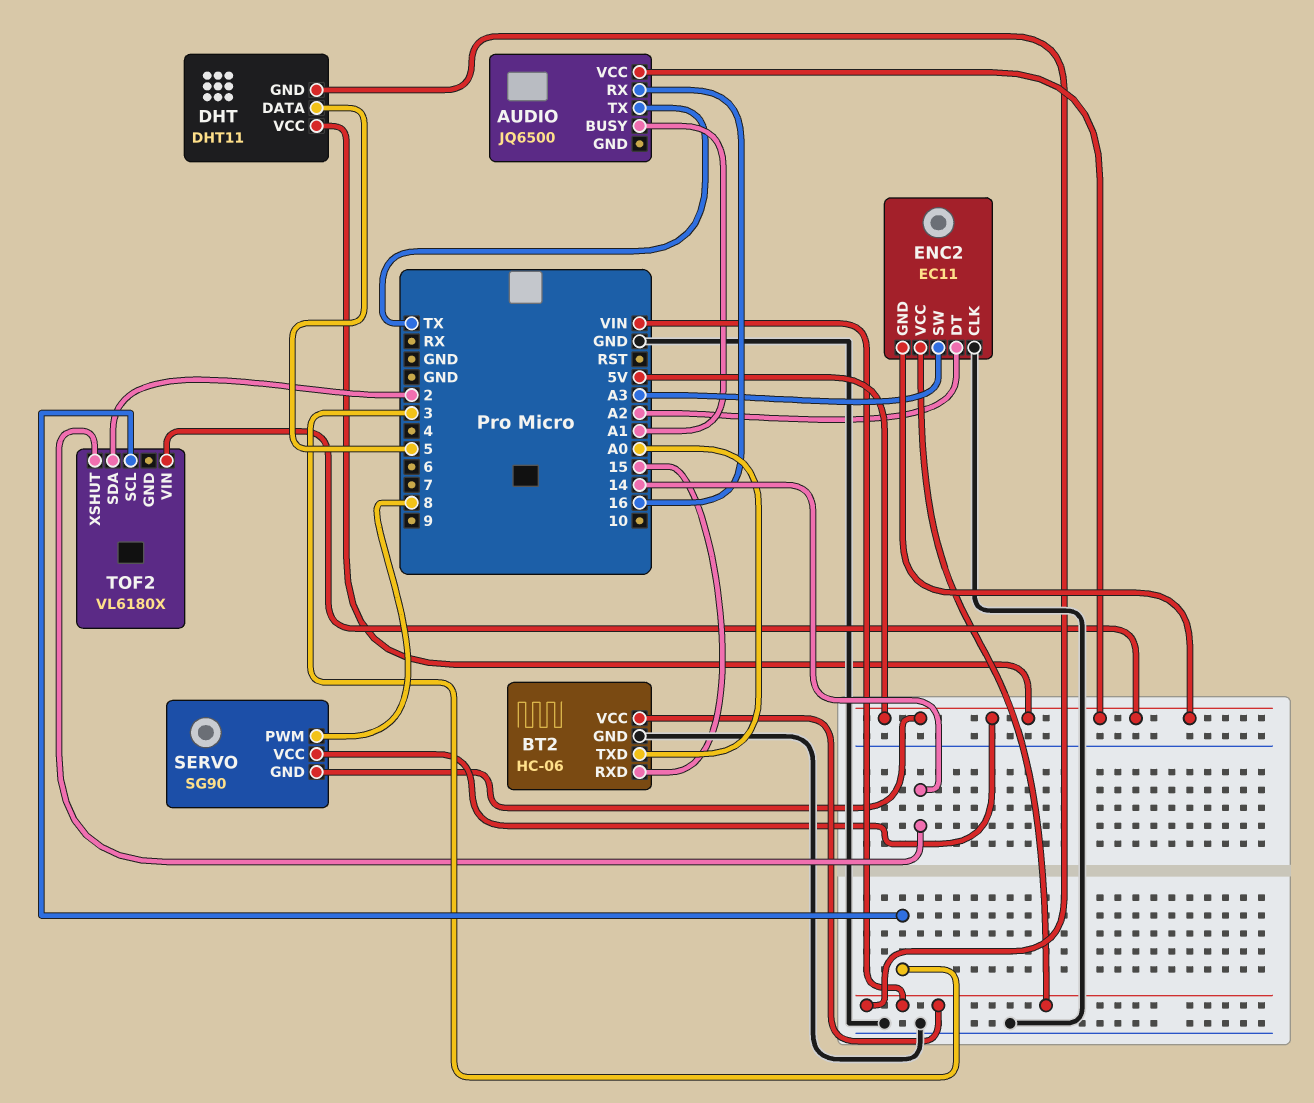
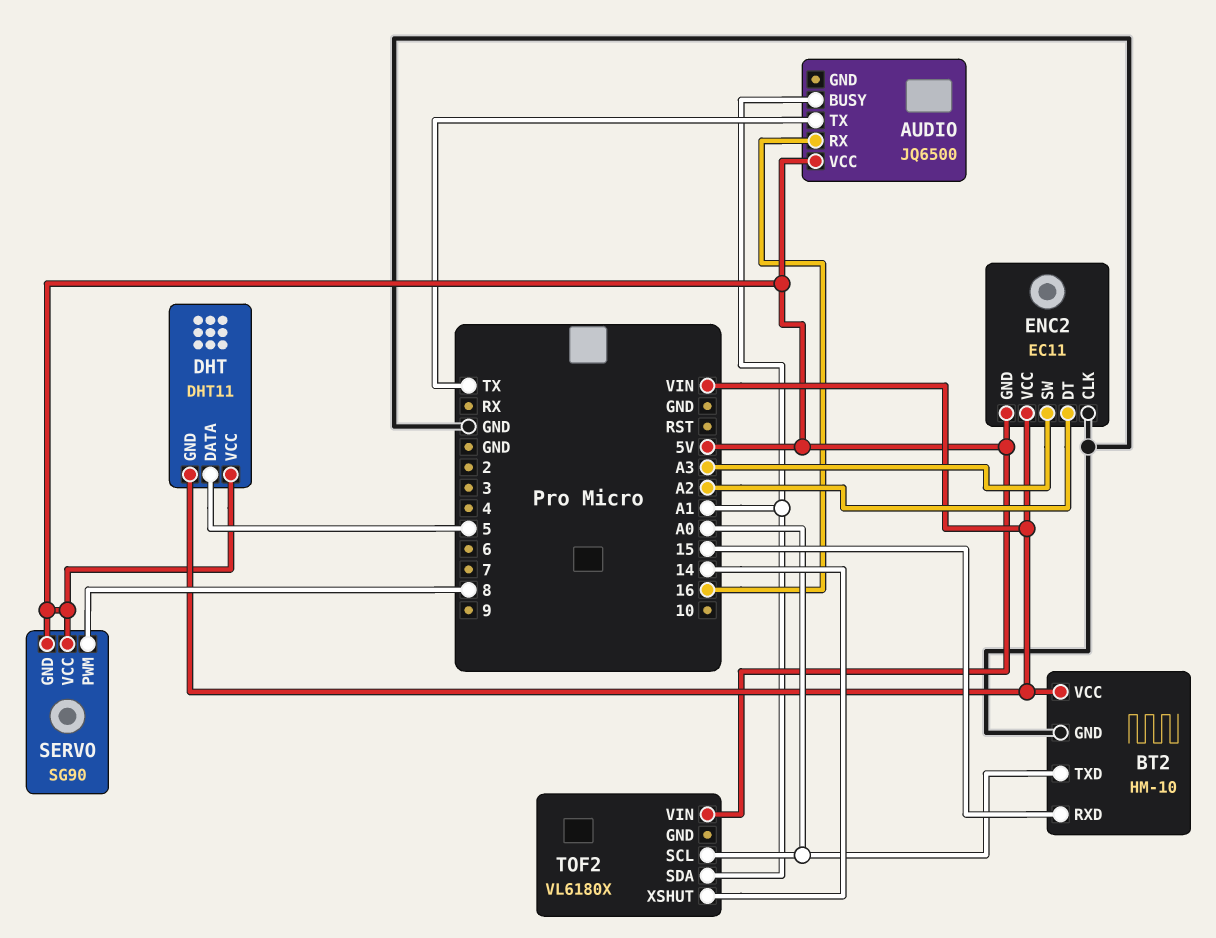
BT2: HC-06 -> HM-10
TOF2 pin SCL: 3 -> A0
TOF2 pin SDA: 2 -> A1

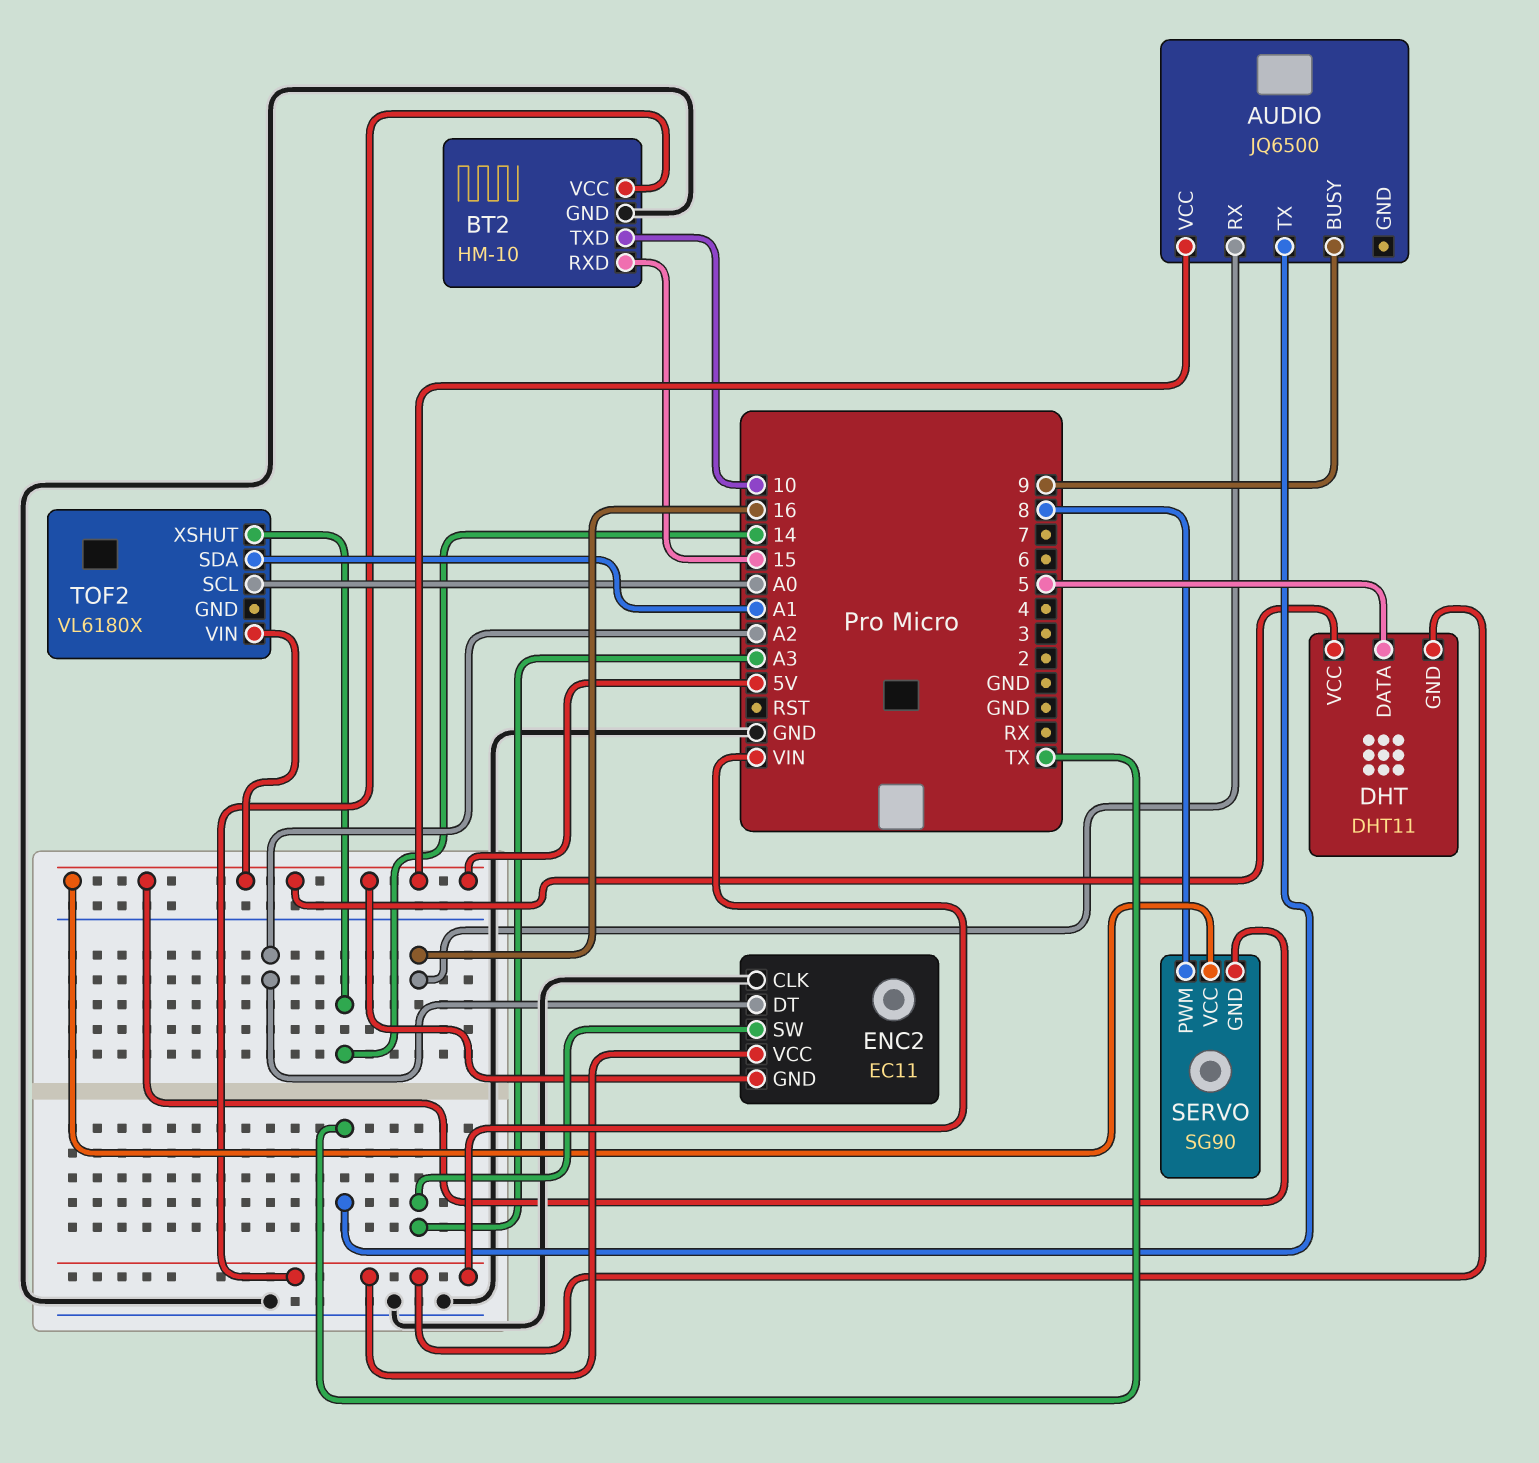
AUDIO pin BUSY: A1 -> 9
BT2 pin TXD: A0 -> 10

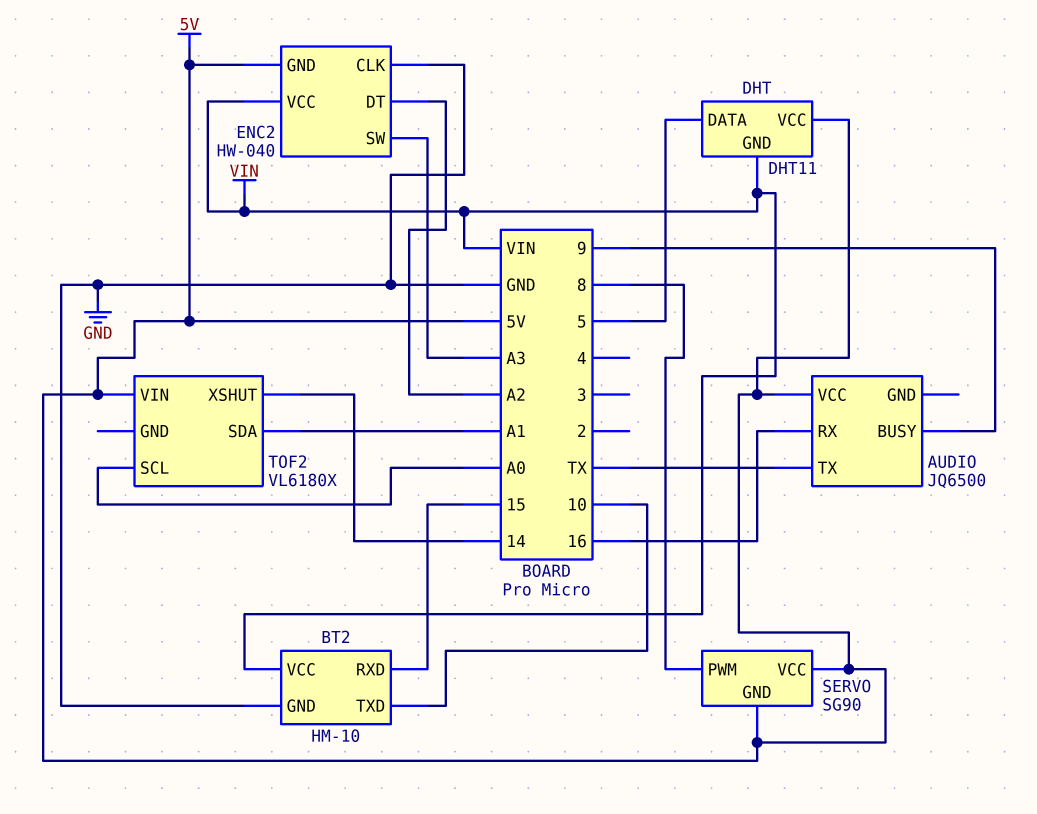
ENC2: EC11 -> HW-040

